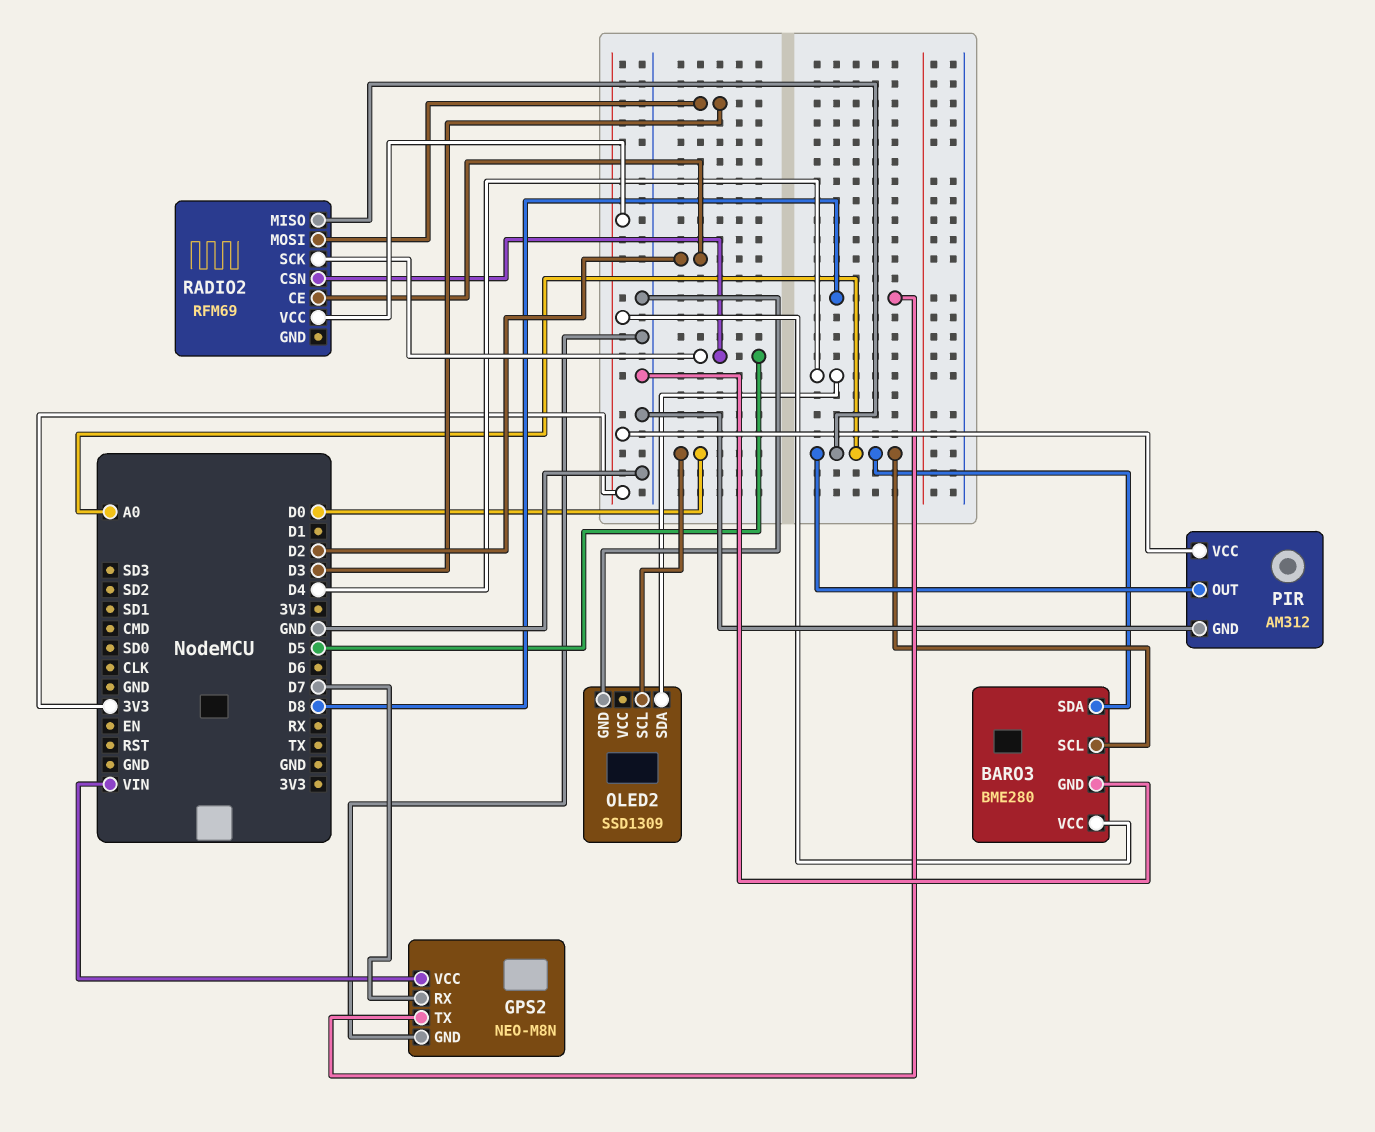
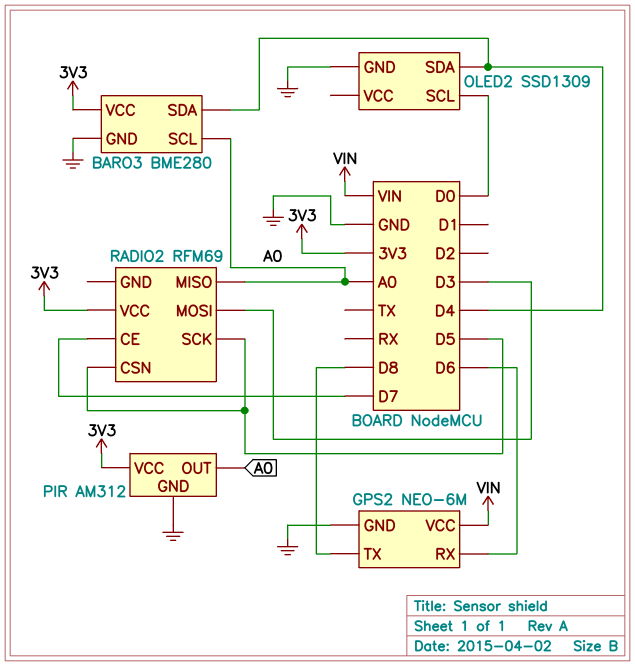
BARO3 pin SDA: A0 -> D4
GPS2: NEO-M8N -> NEO-6M
GPS2 pin RX: D7 -> D6
RADIO2 pin CE: D2 -> D7

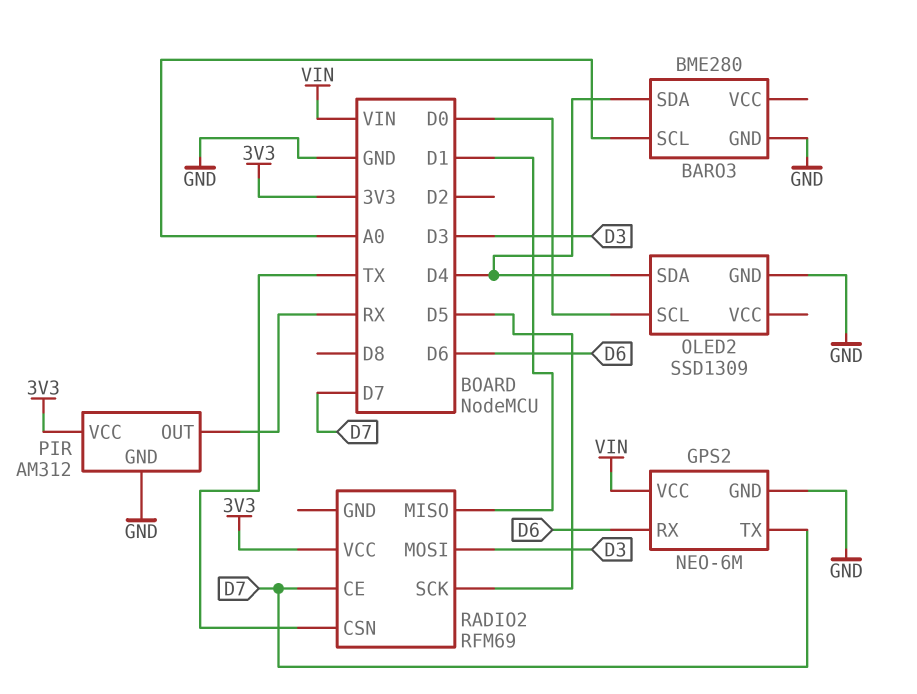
BARO3 pin VCC: 3V3 -> none
GPS2 pin TX: D8 -> D7
PIR pin OUT: A0 -> RX
RADIO2 pin CSN: D5 -> TX
RADIO2 pin MISO: A0 -> D1

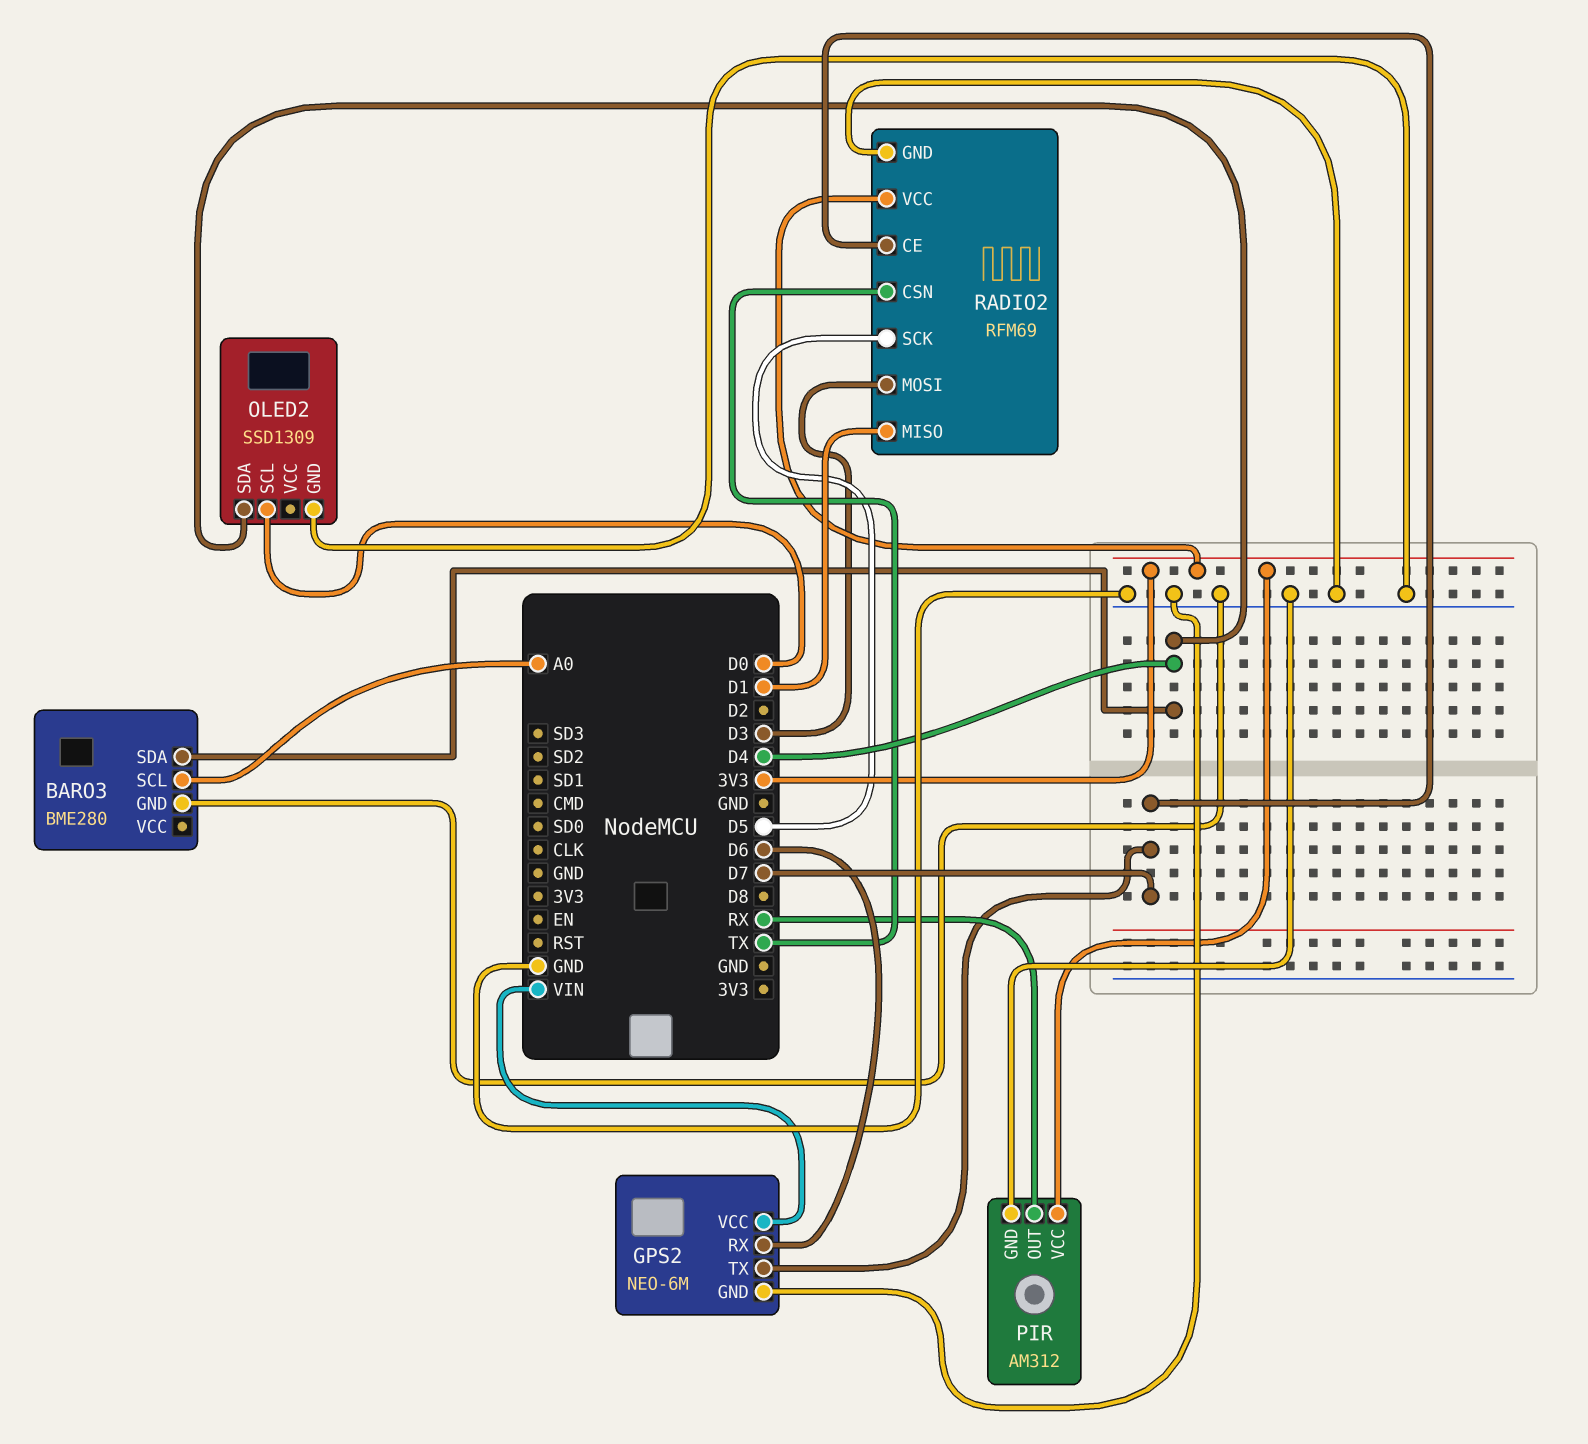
RADIO2 pin GND: none -> GND

